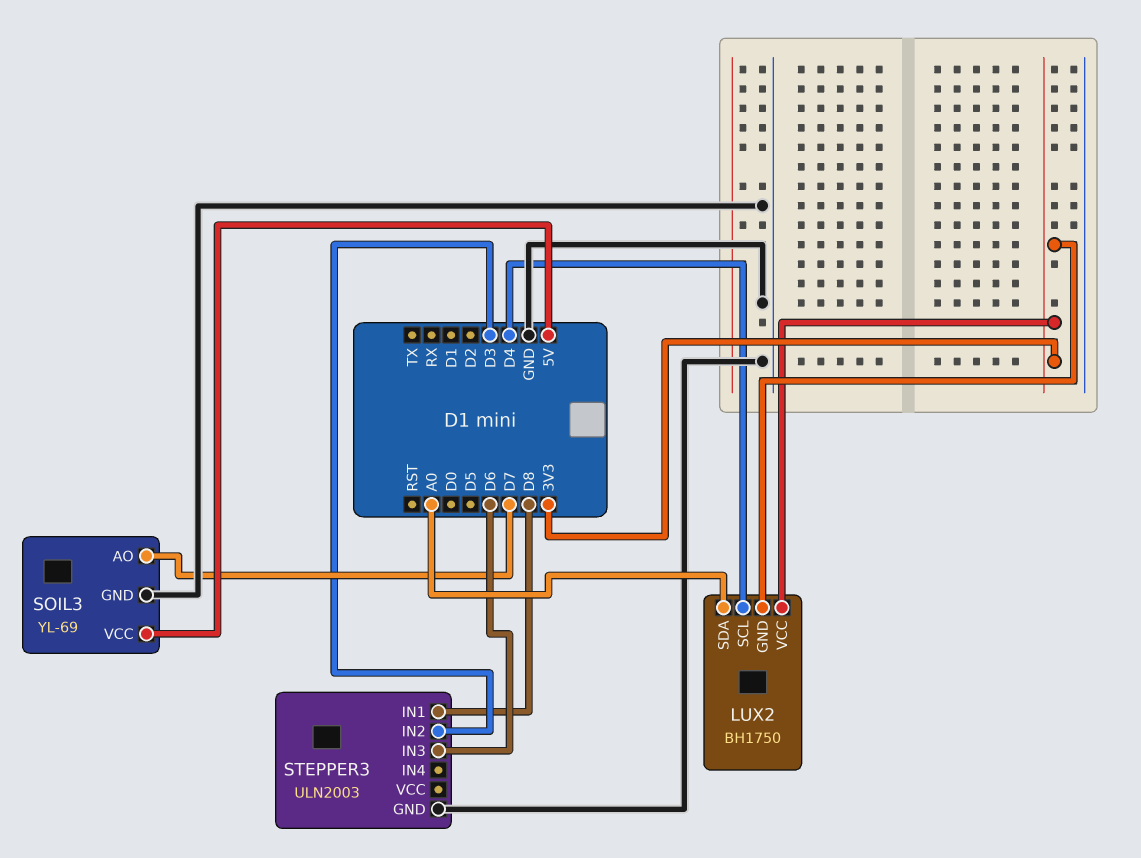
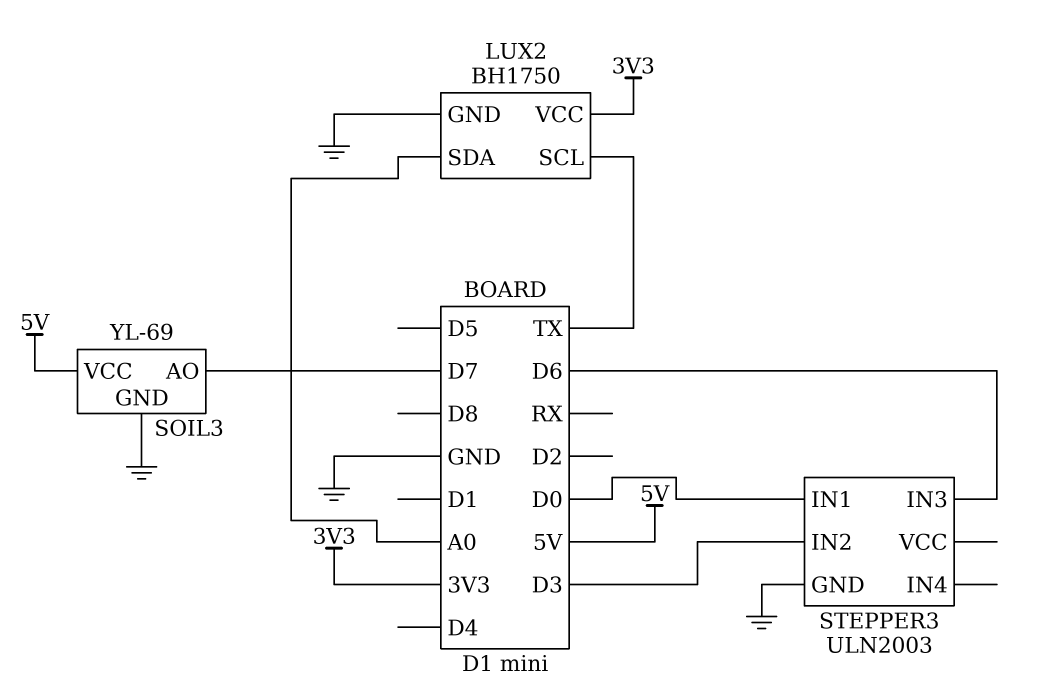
LUX2 pin GND: 3V3 -> GND
LUX2 pin SCL: D4 -> TX
STEPPER3 pin IN1: D8 -> D0

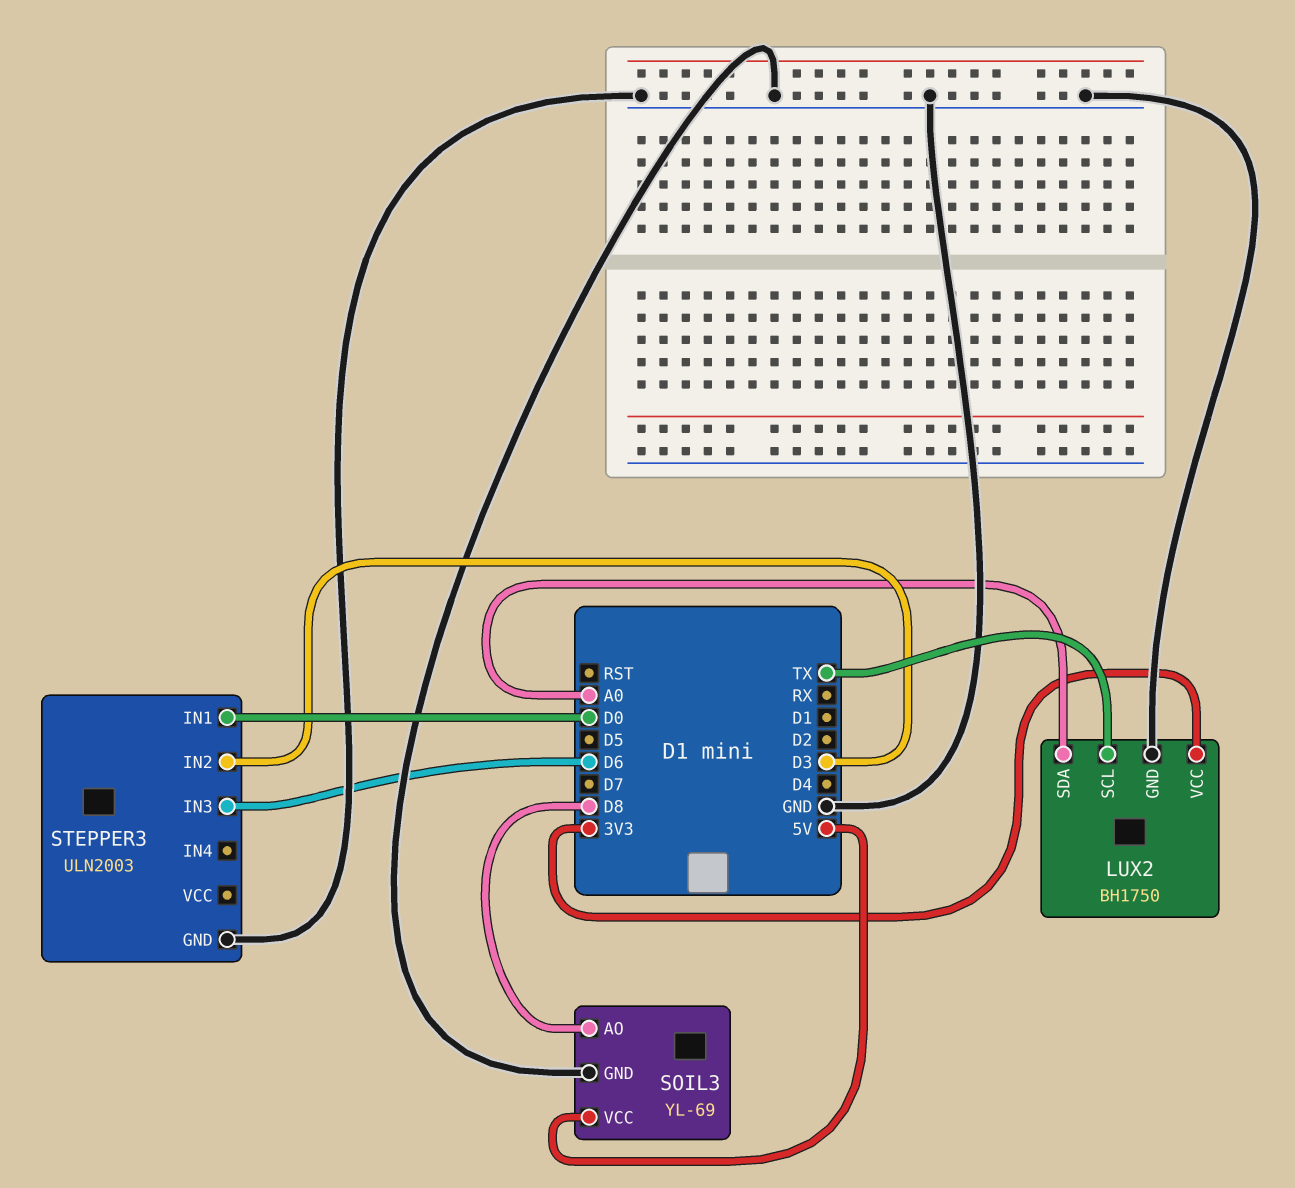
SOIL3 pin AO: D7 -> D8

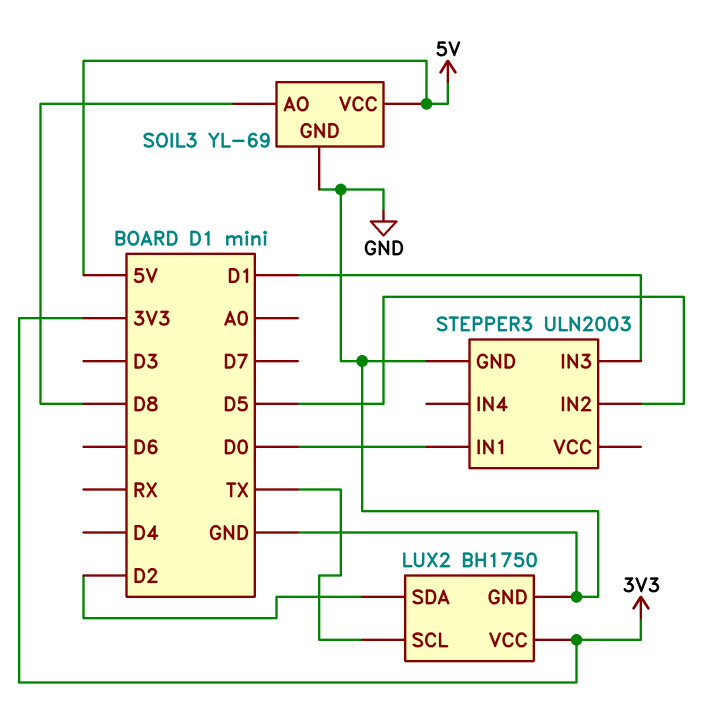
LUX2 pin SDA: A0 -> D2
STEPPER3 pin IN2: D3 -> D5
STEPPER3 pin IN3: D6 -> D1

